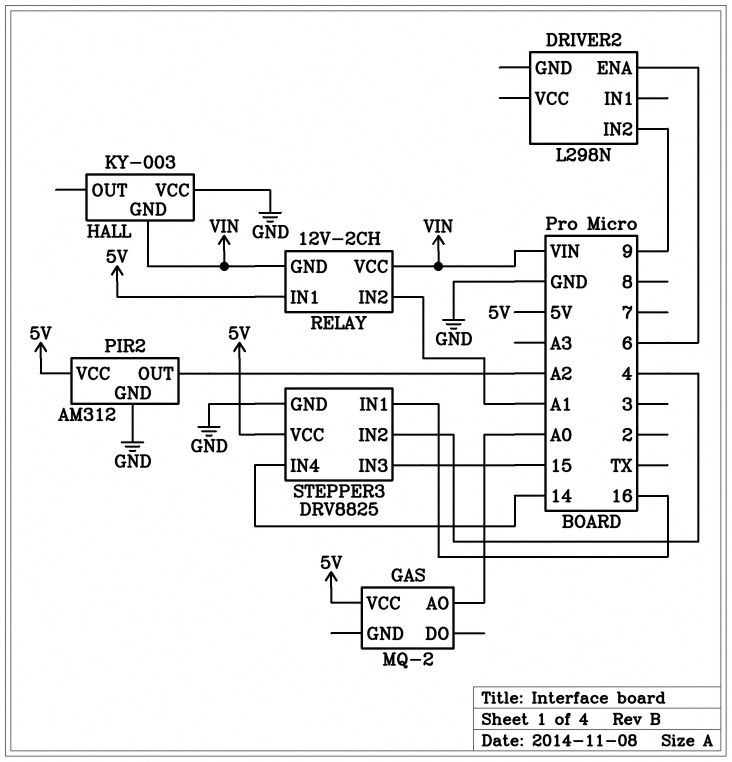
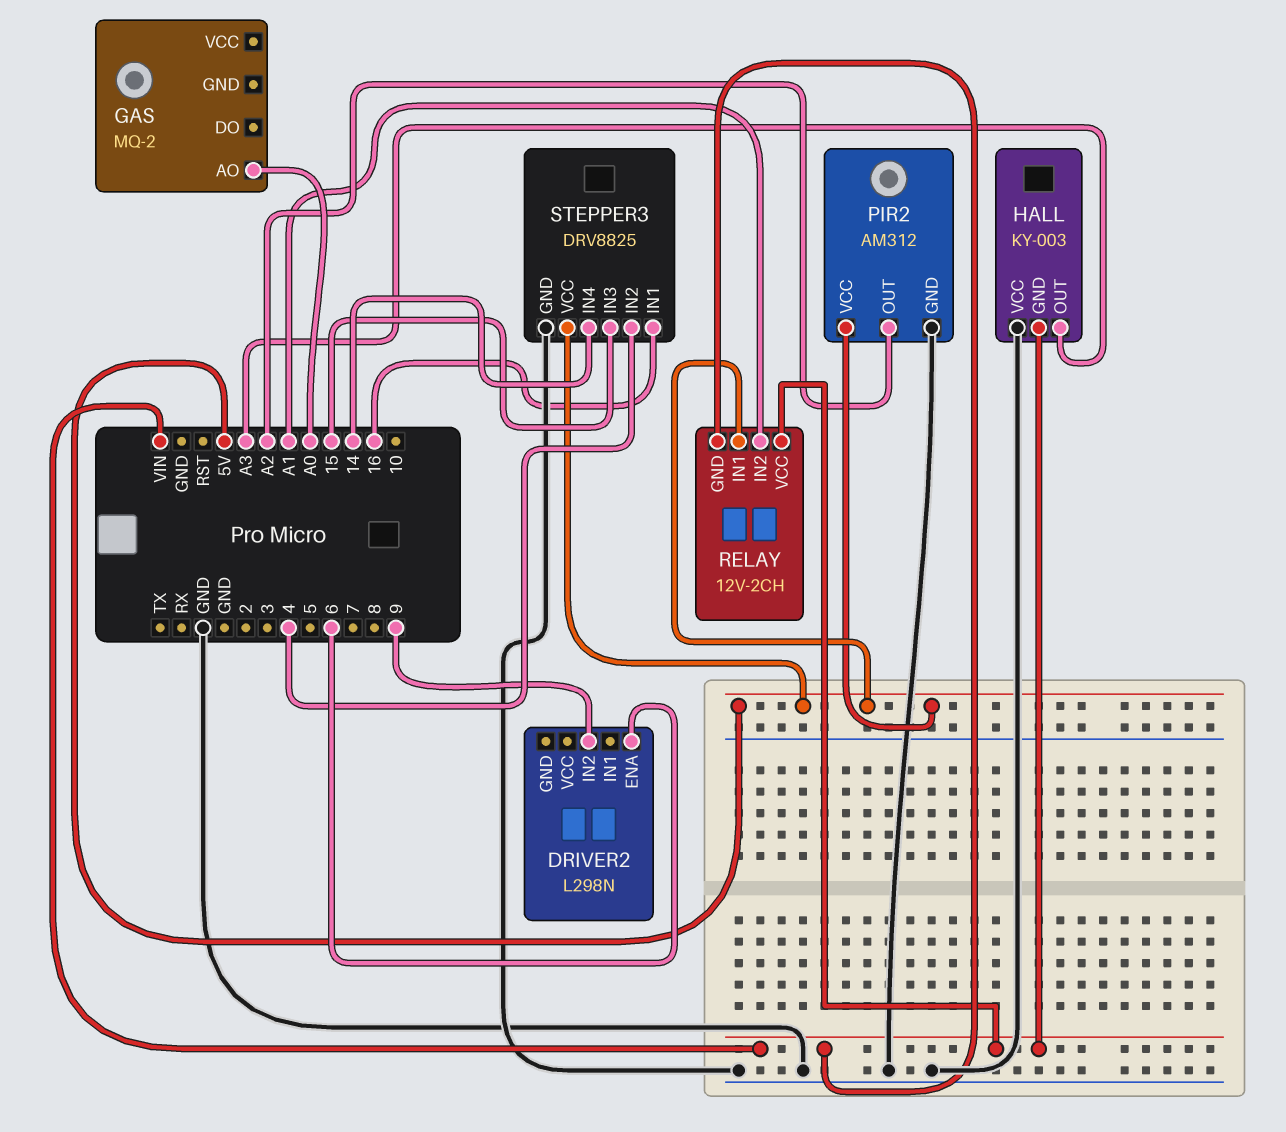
GAS pin VCC: 5V -> none
HALL pin OUT: none -> A3

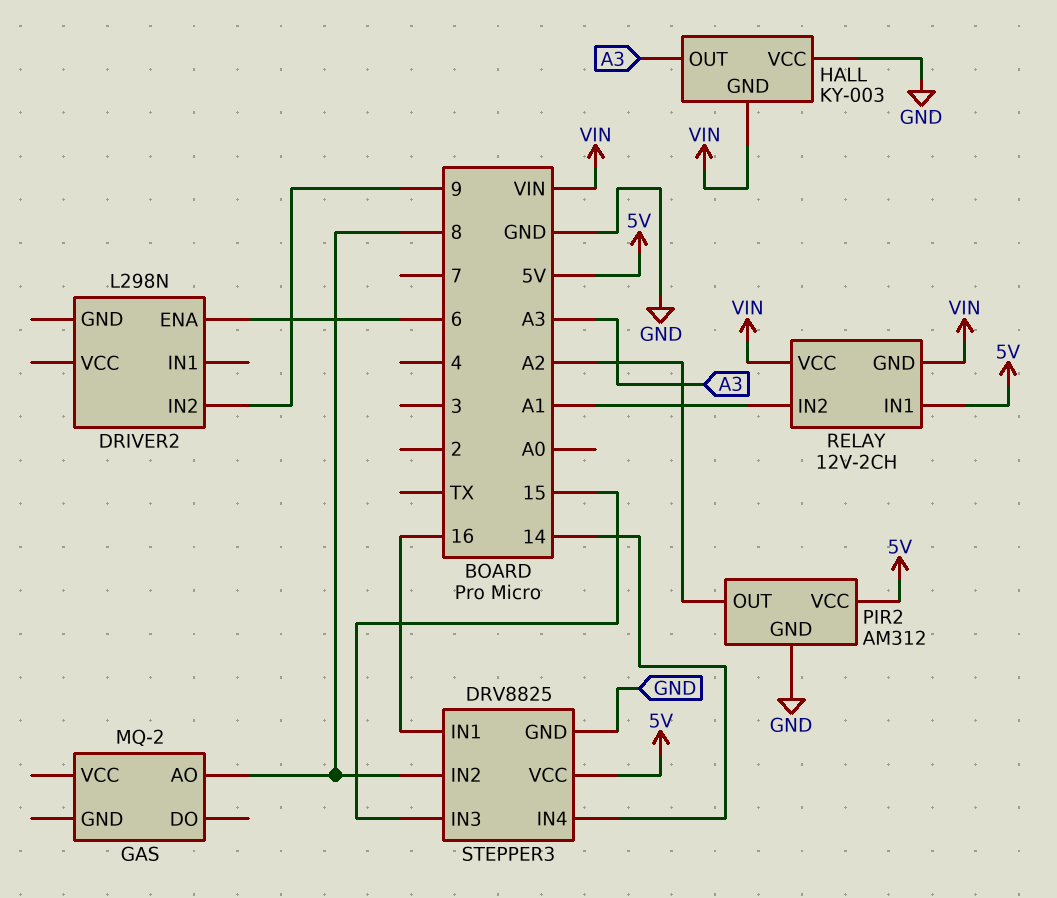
GAS pin AO: A0 -> 8
STEPPER3 pin IN2: 4 -> 8

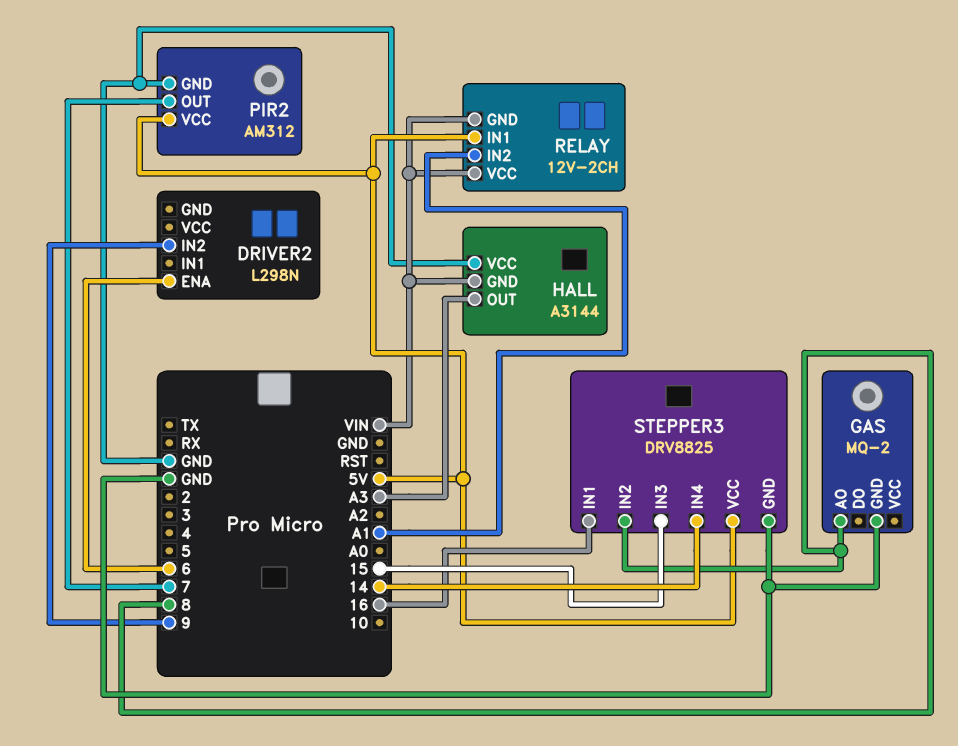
GAS pin GND: none -> GND
HALL: KY-003 -> A3144
PIR2 pin OUT: A2 -> 7

